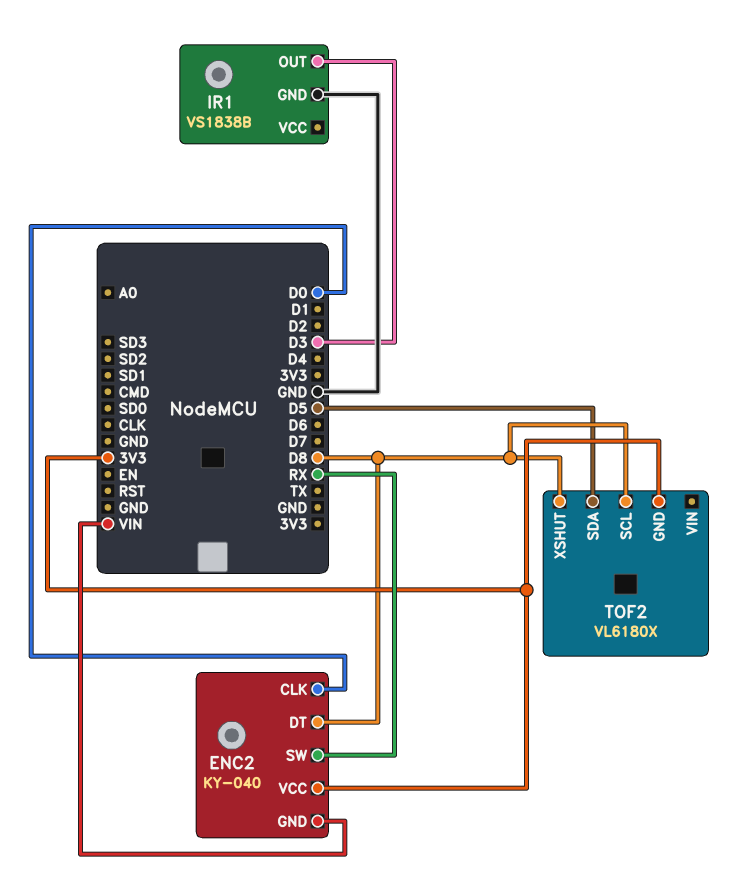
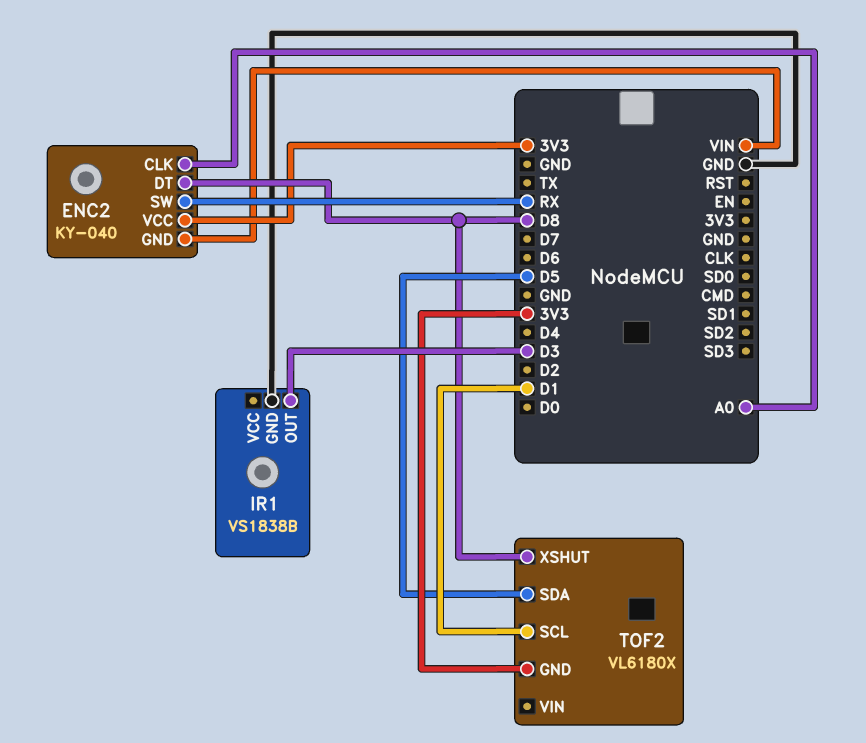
ENC2 pin CLK: D0 -> A0
TOF2 pin SCL: D8 -> D1

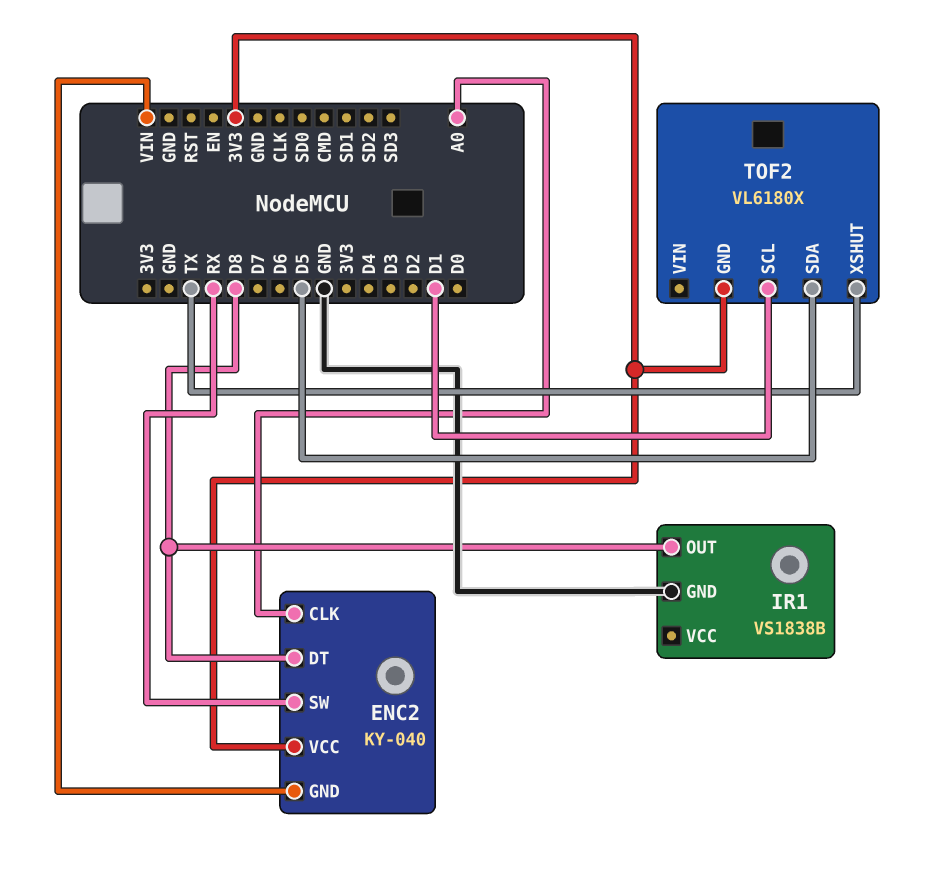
IR1 pin OUT: D3 -> D8
TOF2 pin XSHUT: D8 -> TX

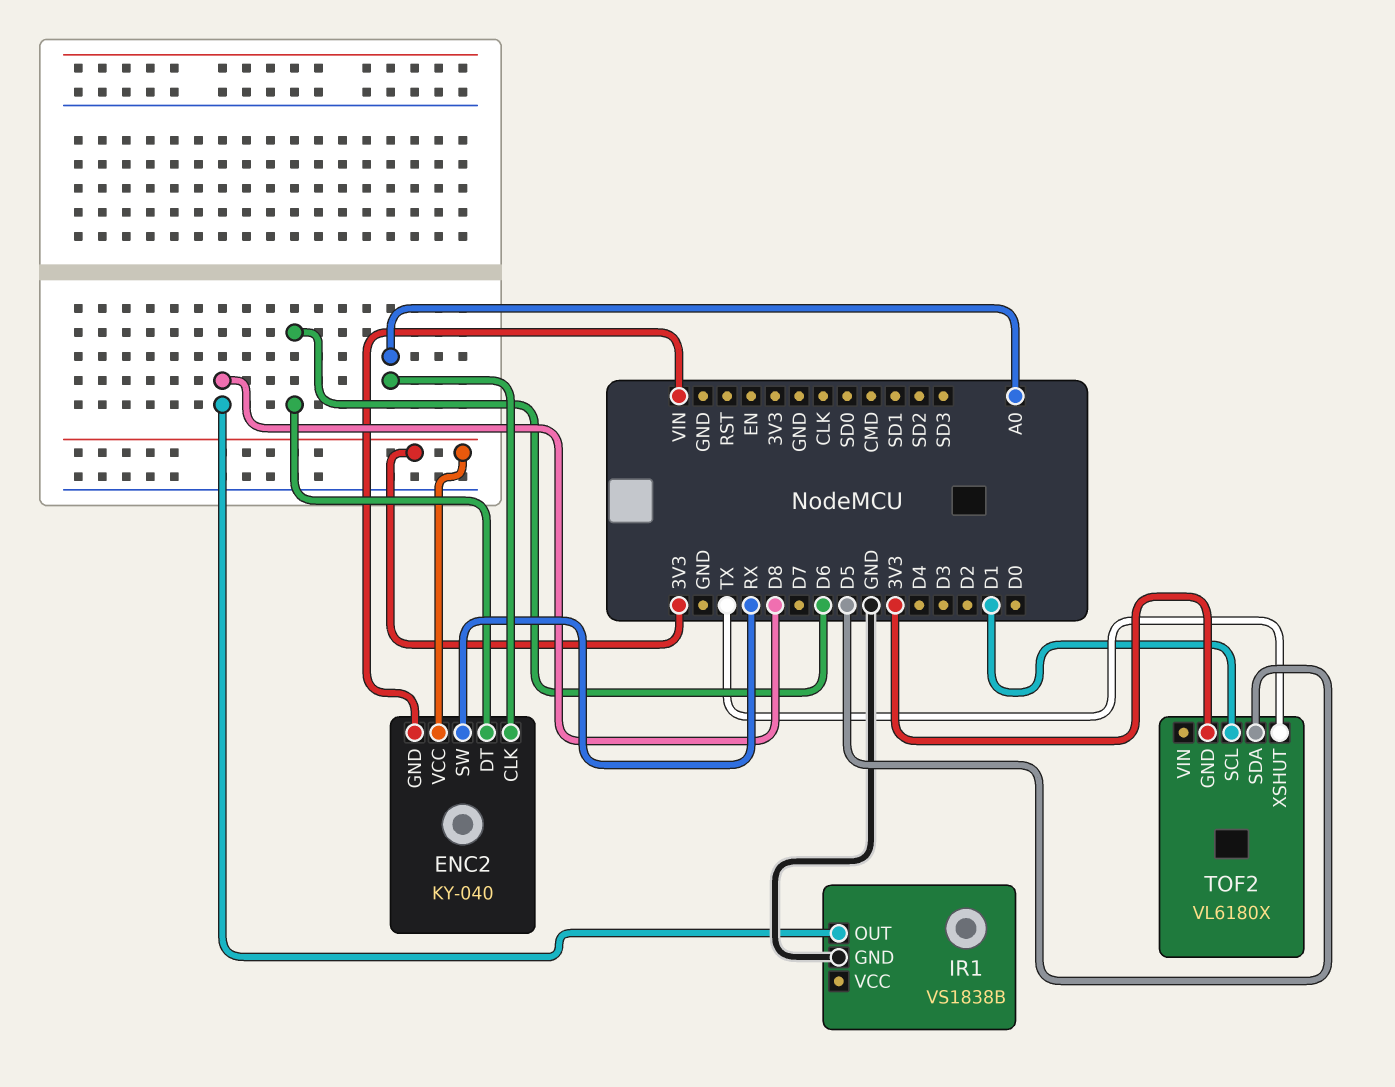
ENC2 pin DT: D8 -> D6

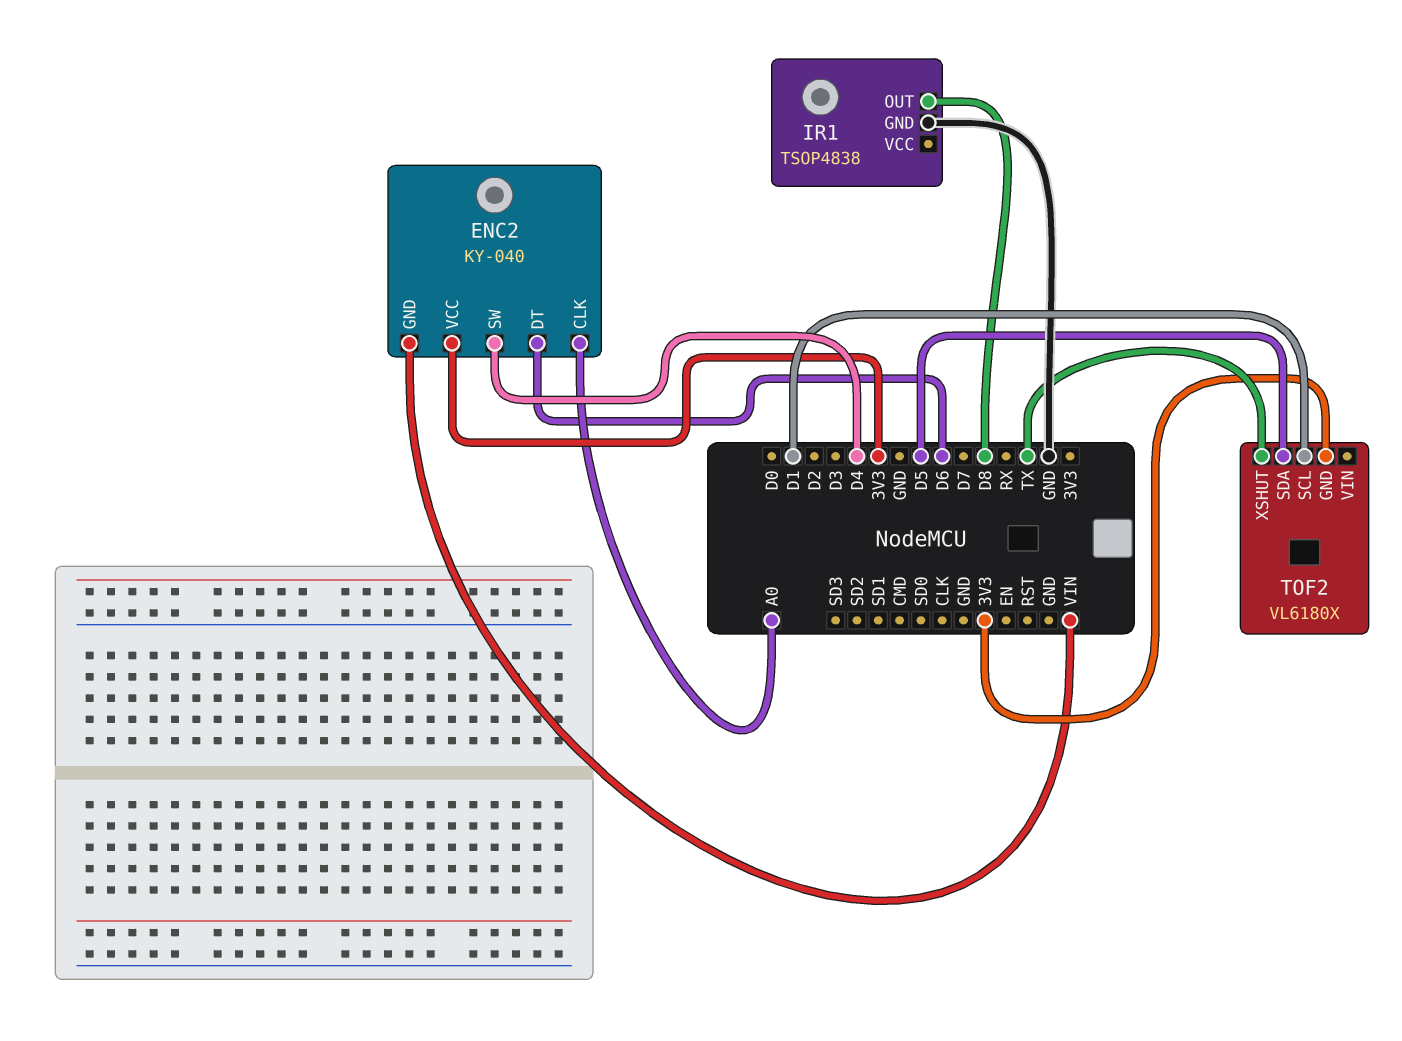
ENC2 pin SW: RX -> D4
IR1: VS1838B -> TSOP4838

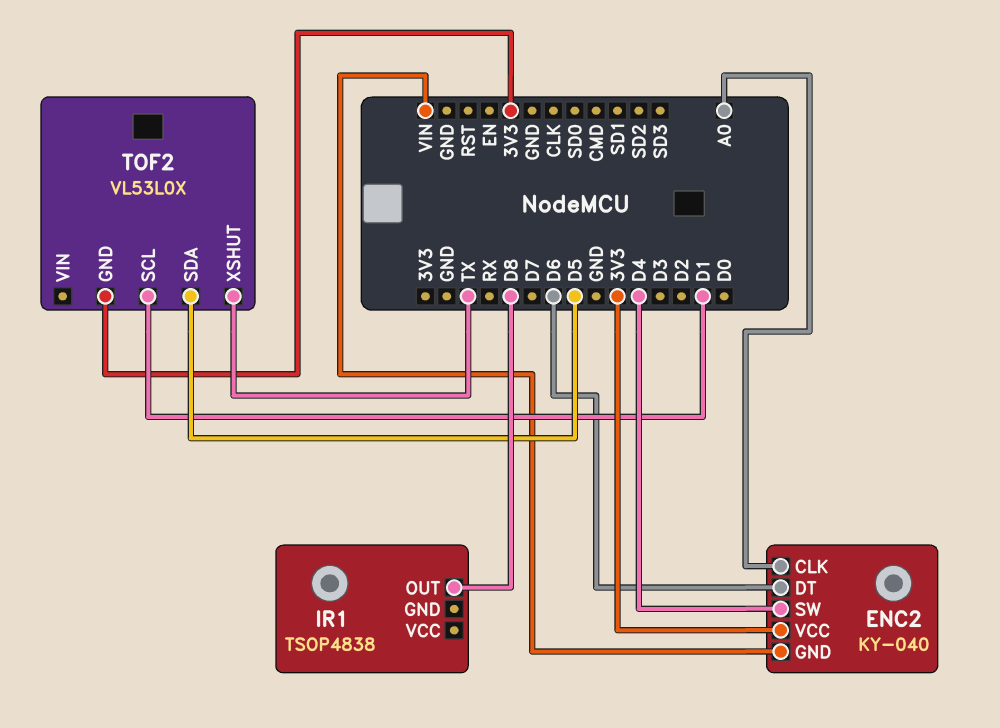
IR1 pin GND: GND -> none
TOF2: VL6180X -> VL53L0X

